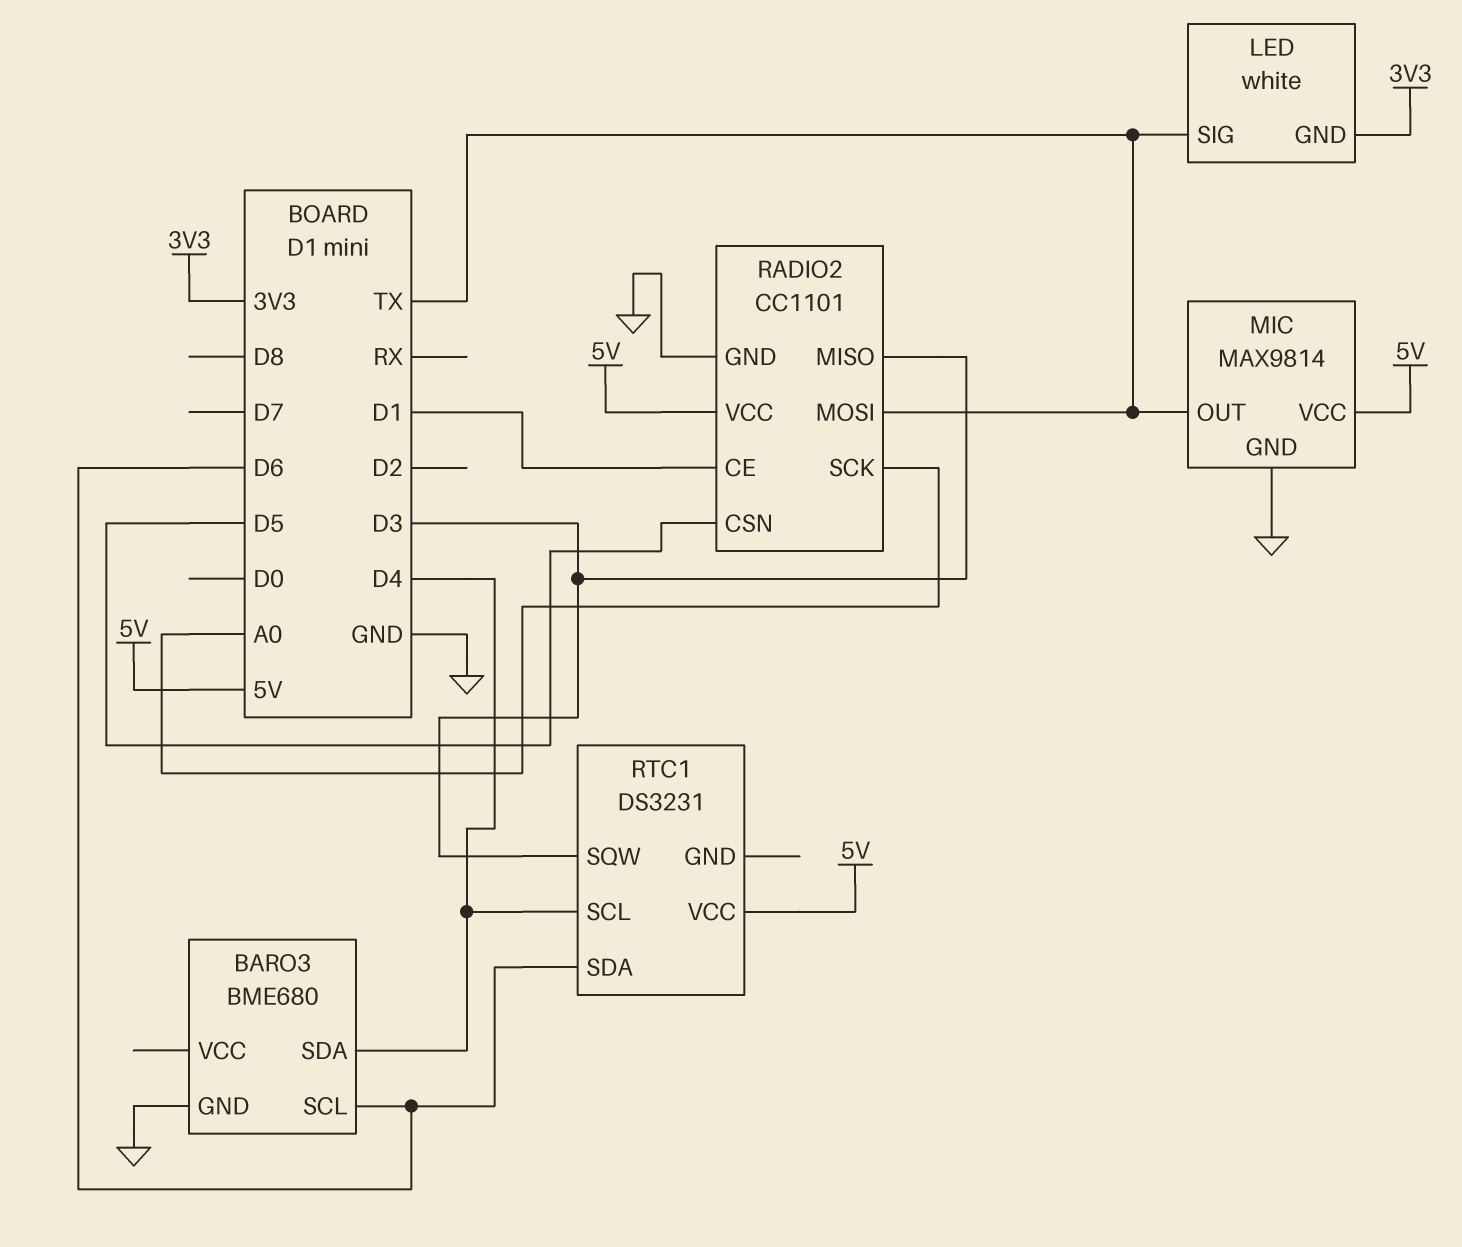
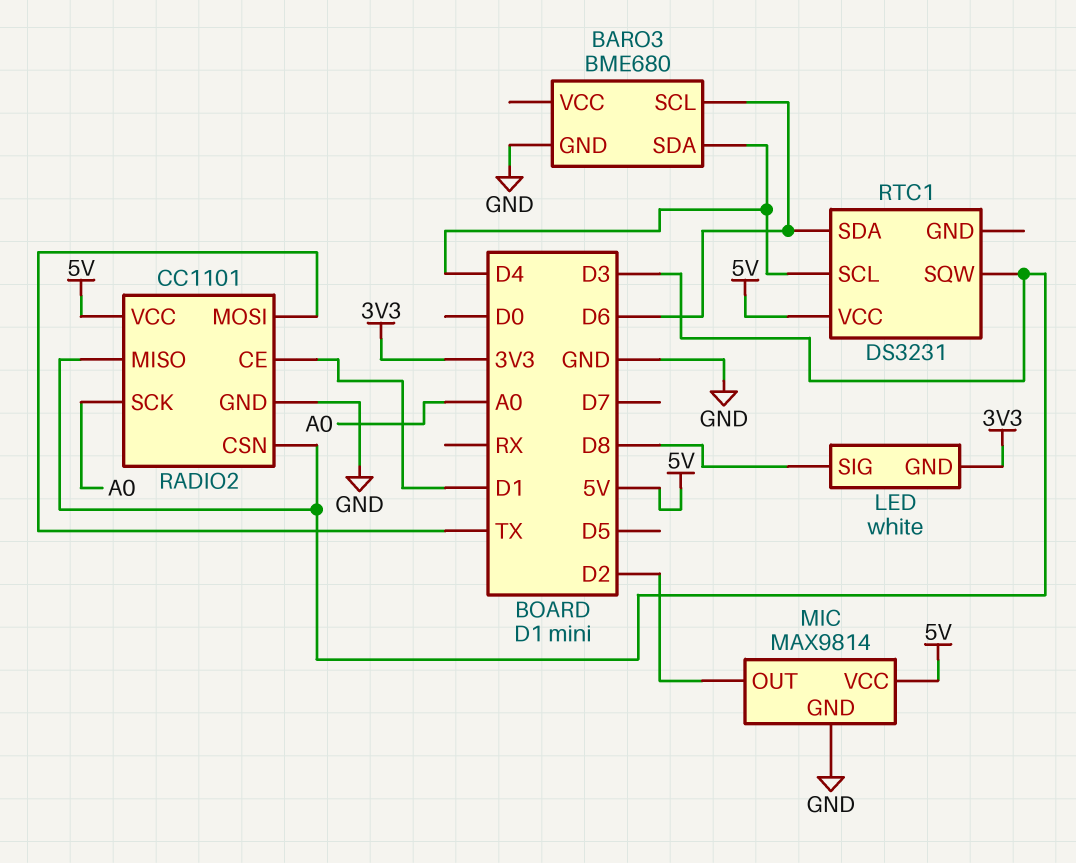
LED pin SIG: TX -> D8
MIC pin OUT: TX -> D2
RADIO2 pin CSN: D5 -> D3

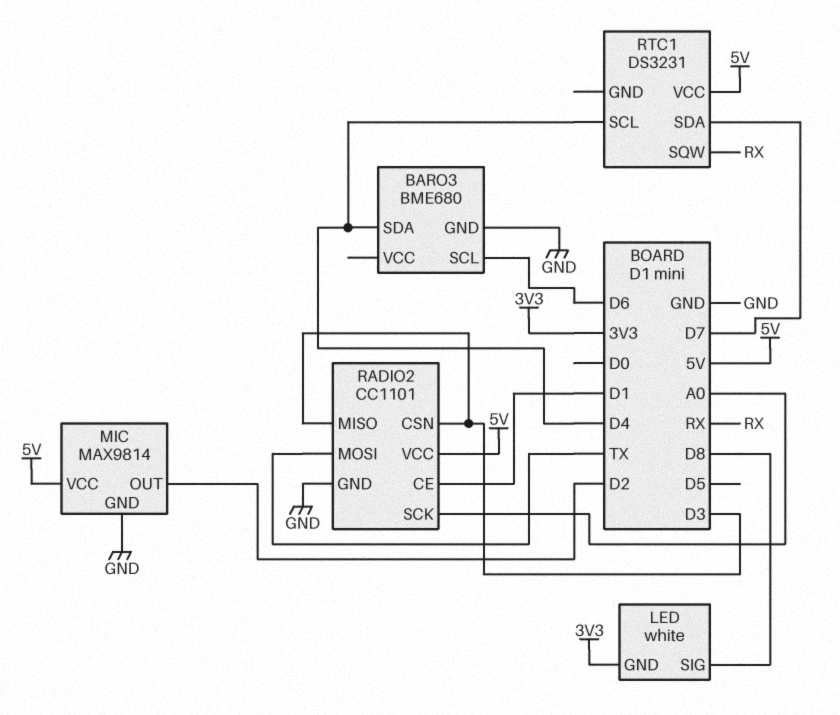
RTC1 pin SDA: D6 -> D7
RTC1 pin SQW: D3 -> RX

